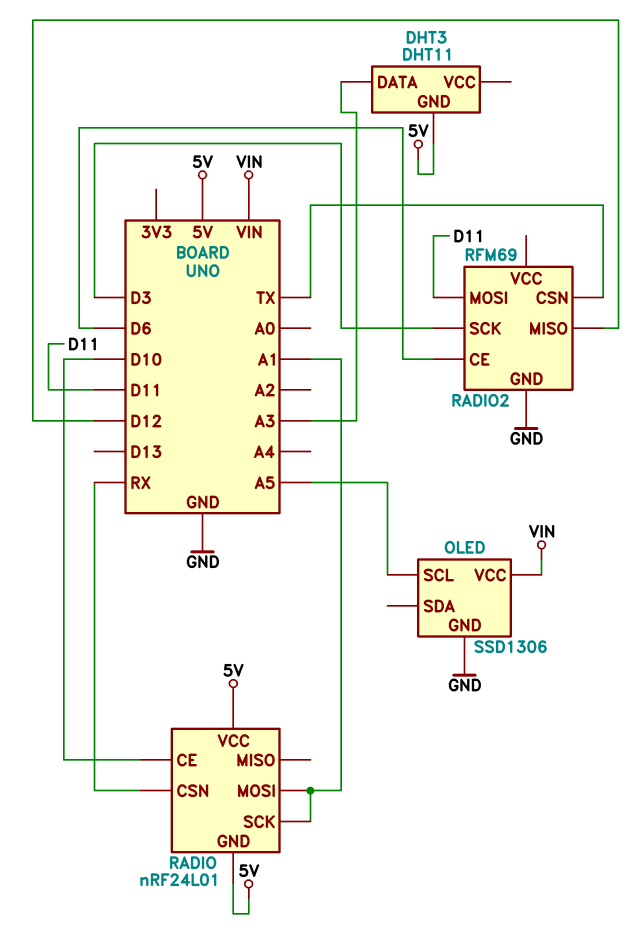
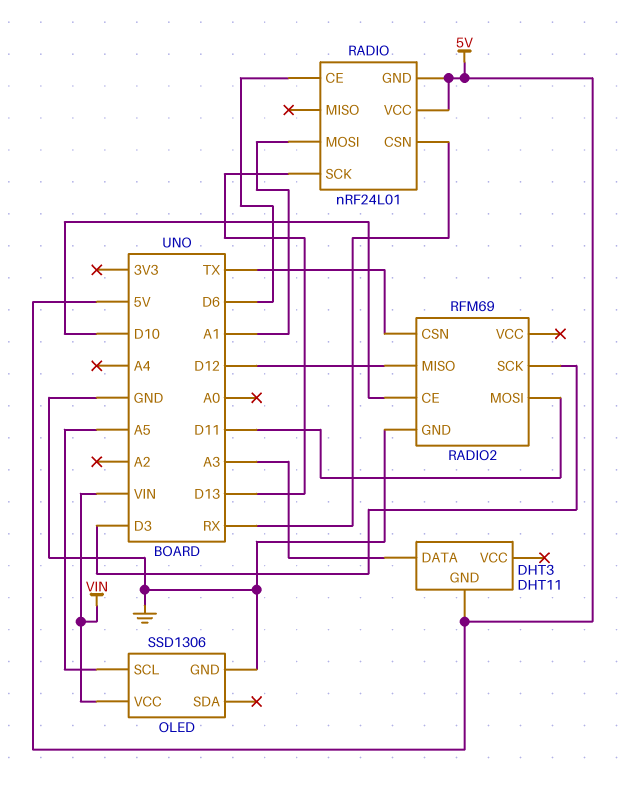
RADIO pin CE: D10 -> D6
RADIO pin SCK: A1 -> D13
RADIO2 pin CE: D6 -> D10

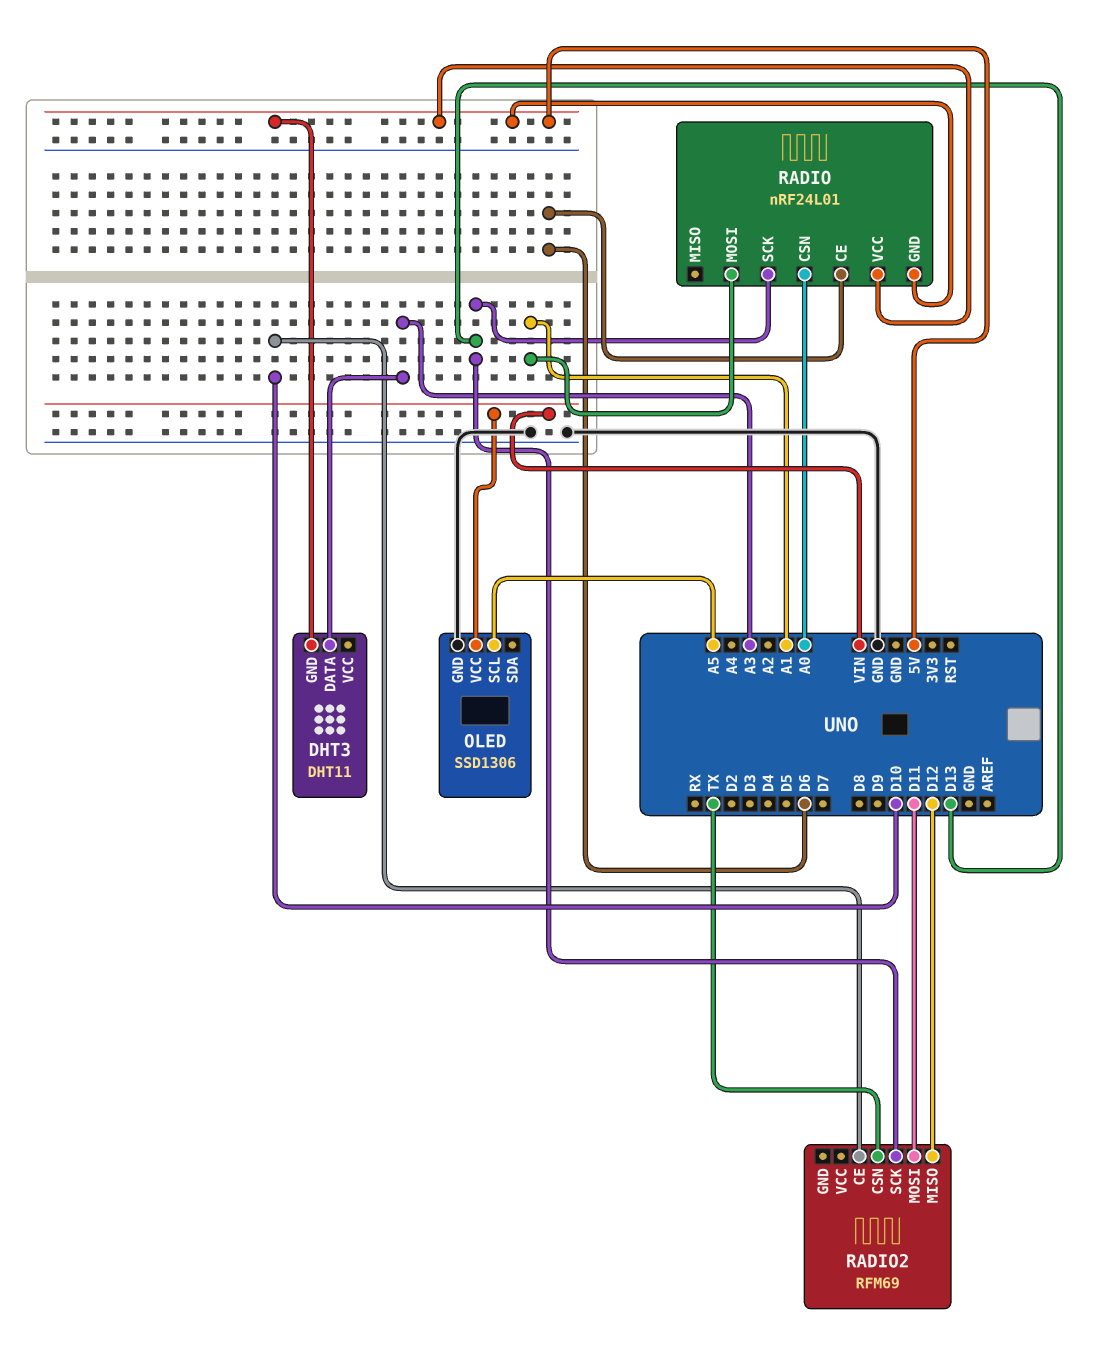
RADIO pin CSN: RX -> A0
RADIO2 pin GND: GND -> none
RADIO2 pin SCK: D3 -> D13

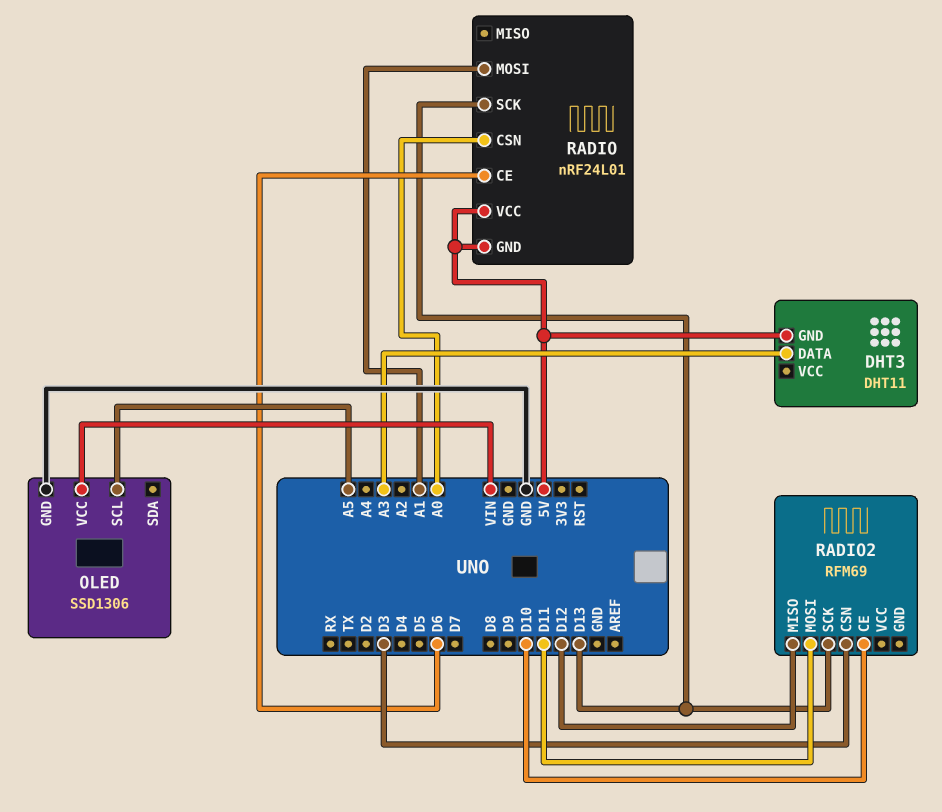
RADIO2 pin CSN: TX -> D3

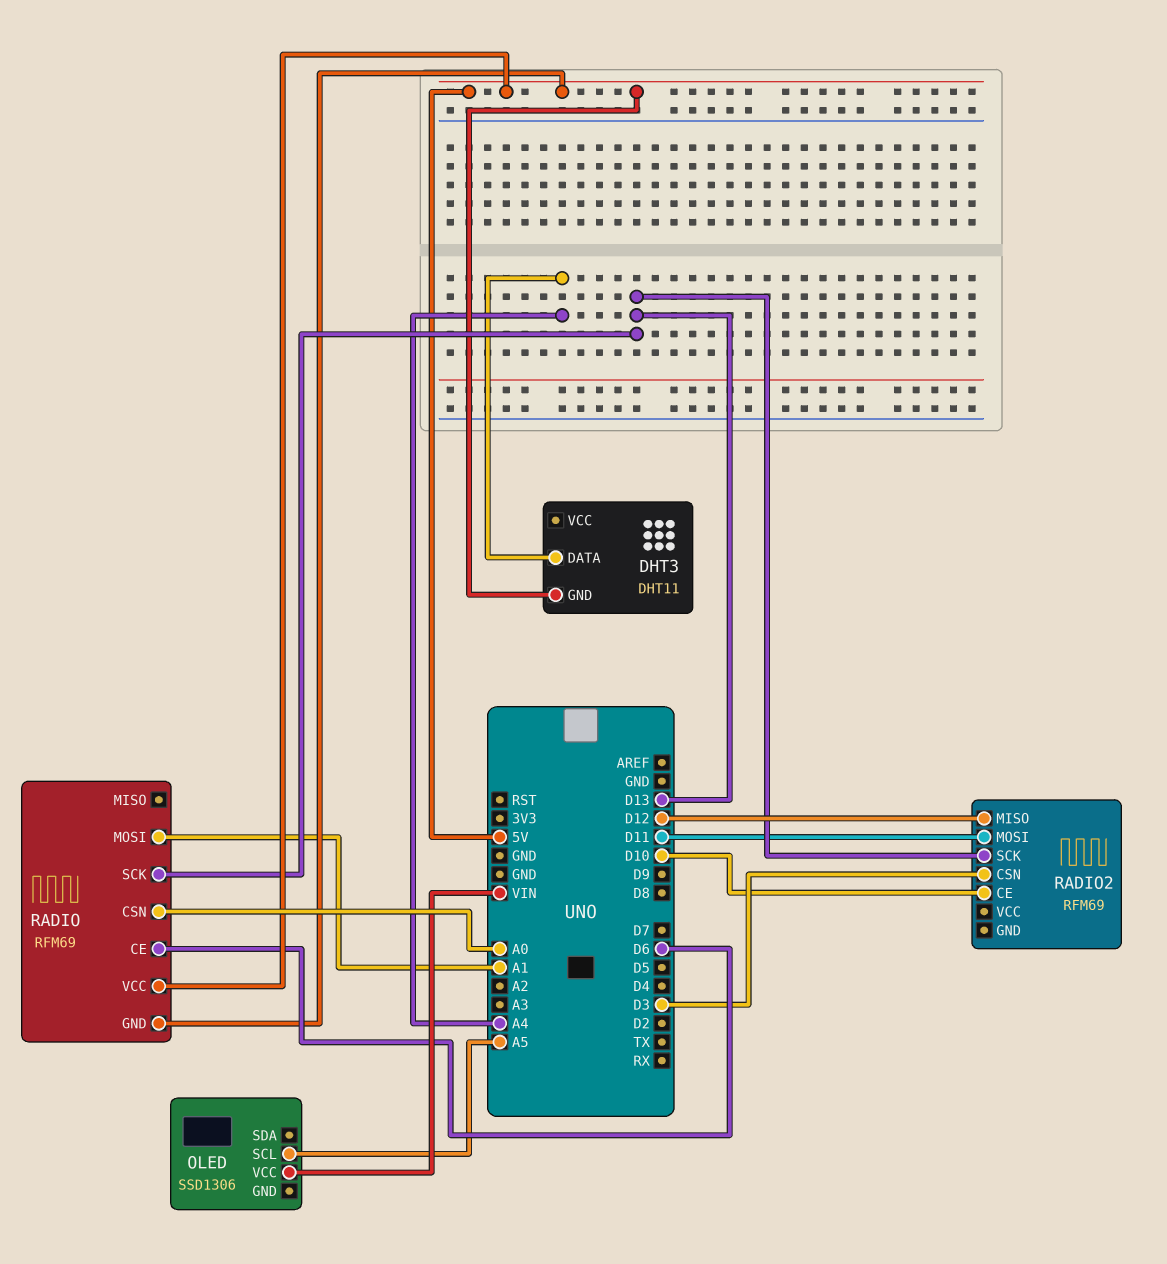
DHT3 pin DATA: A3 -> A4
OLED pin GND: GND -> none
RADIO: nRF24L01 -> RFM69

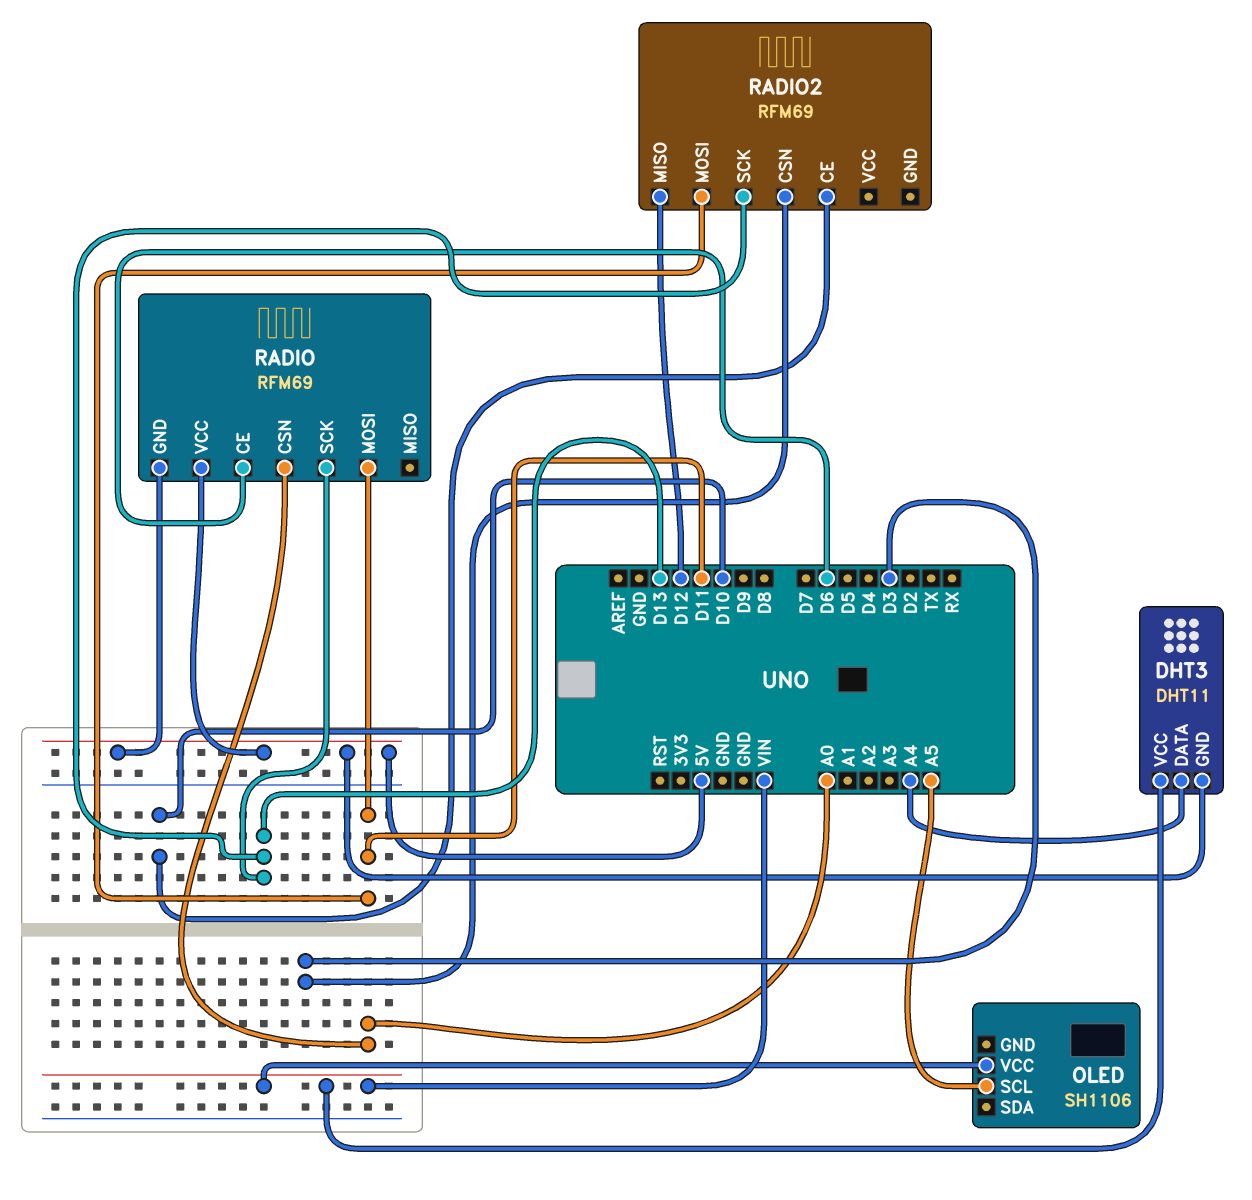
DHT3 pin VCC: none -> VIN
OLED: SSD1306 -> SH1106
RADIO pin MOSI: A1 -> D11

